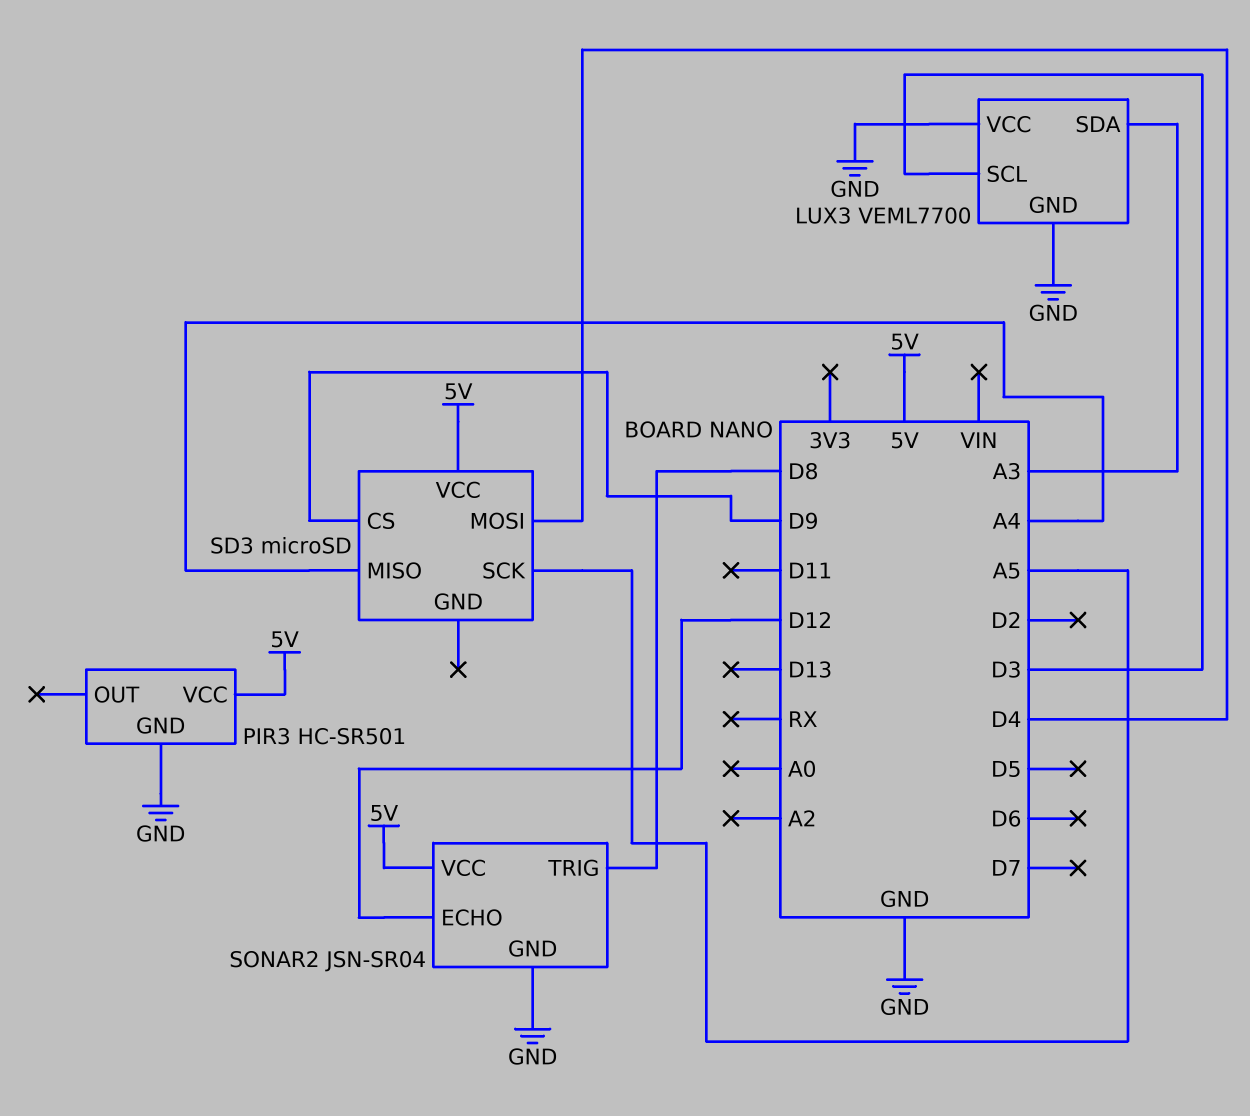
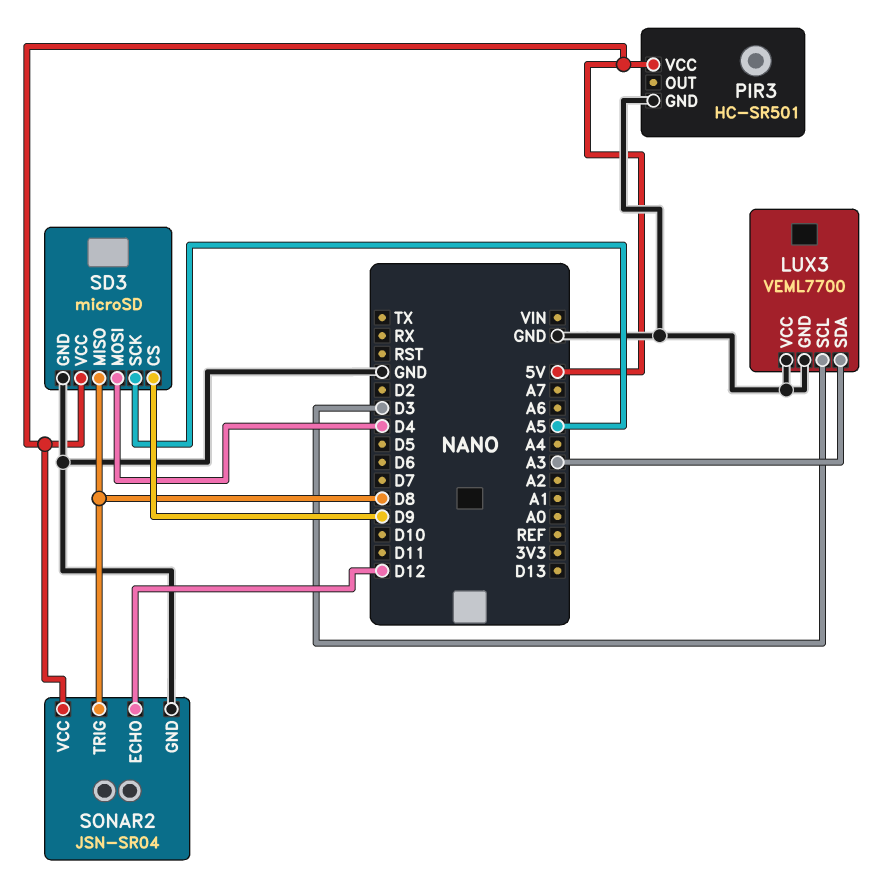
SD3 pin GND: none -> GND
SD3 pin MISO: A4 -> D8

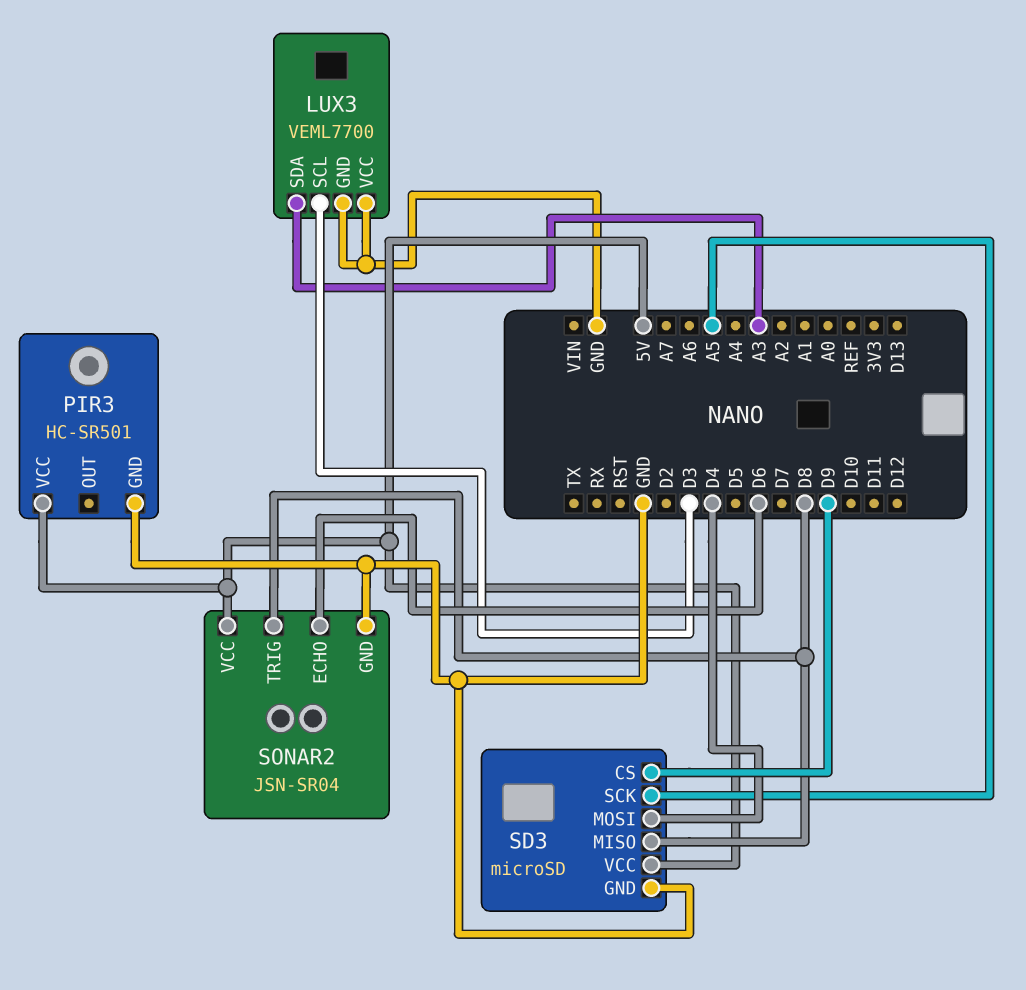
SONAR2 pin ECHO: D12 -> D6

